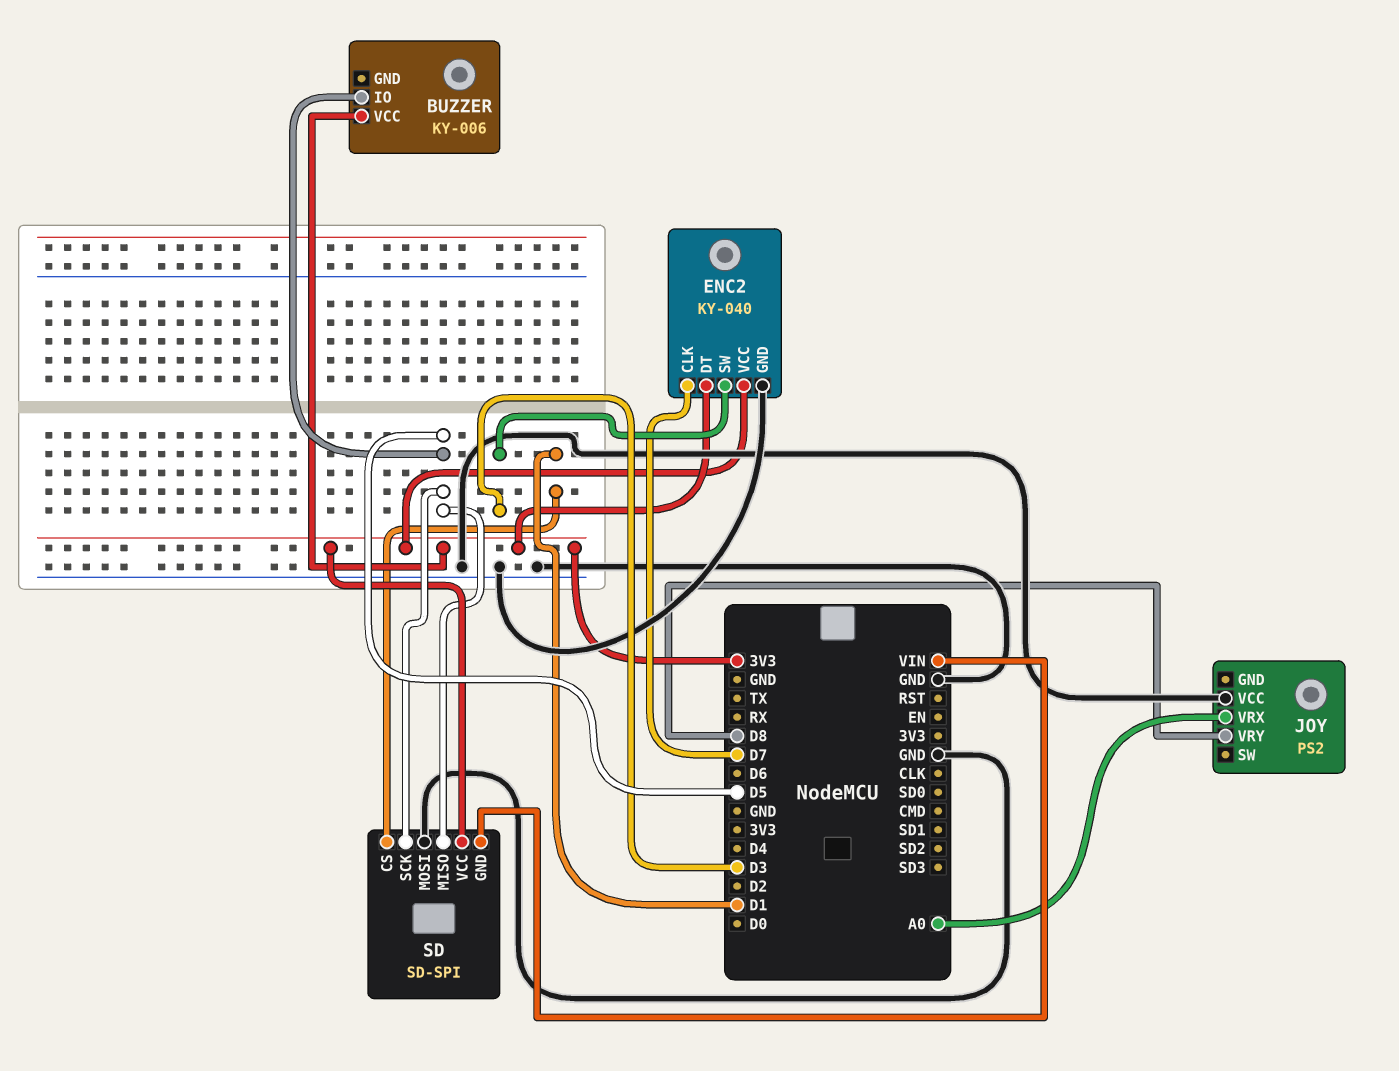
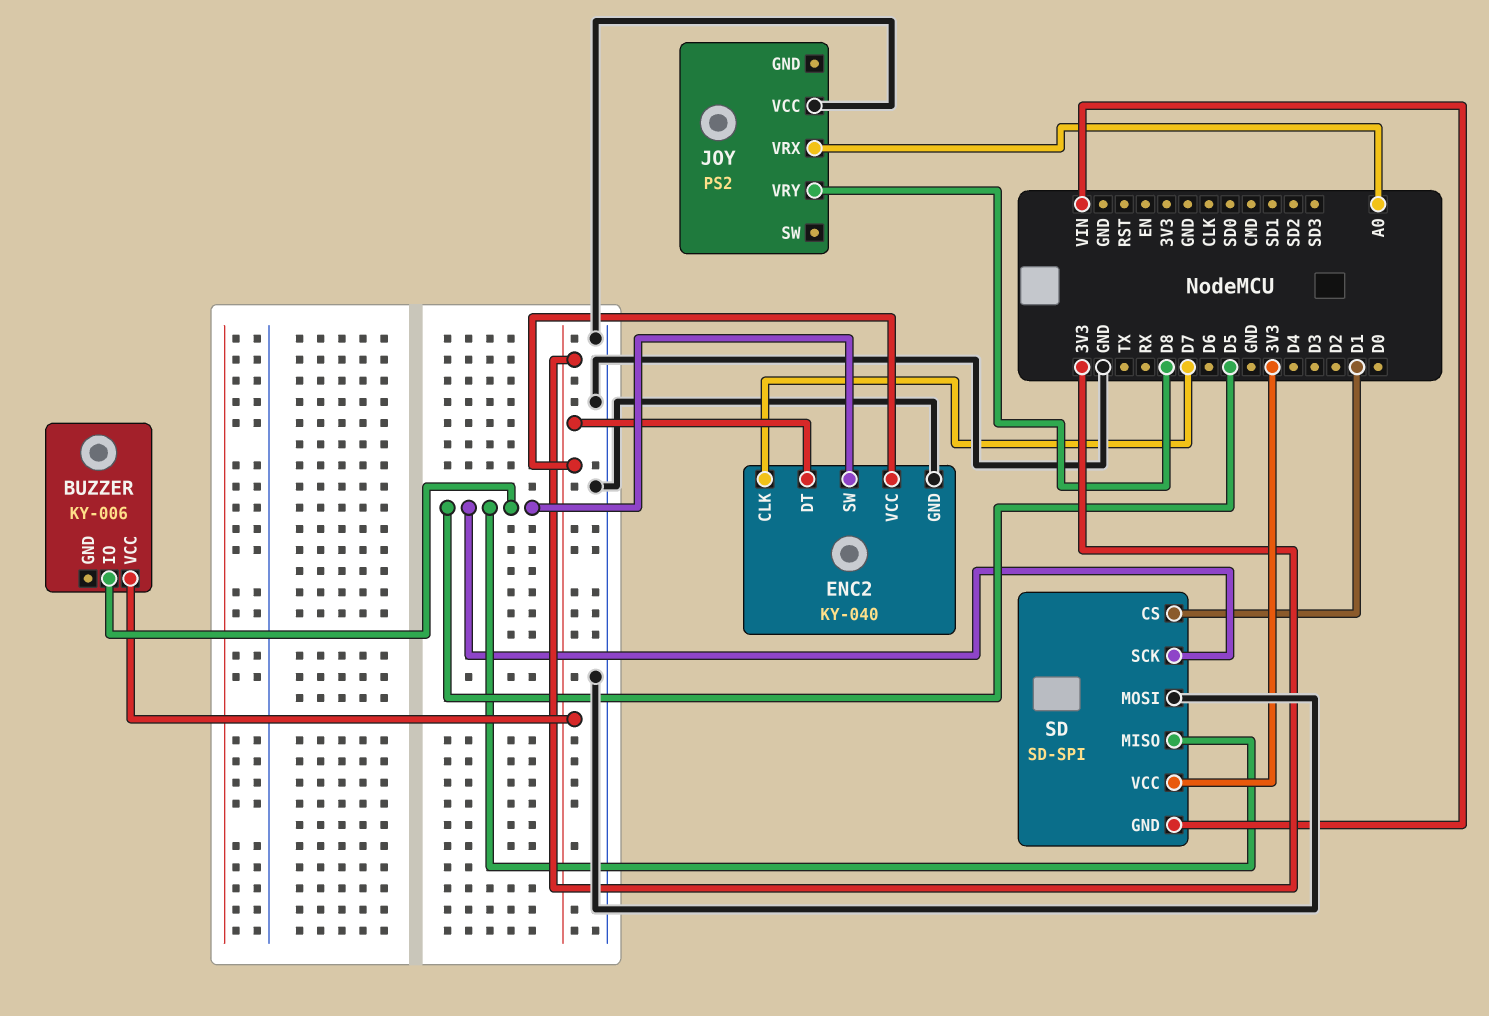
ENC2 pin SW: D3 -> D5

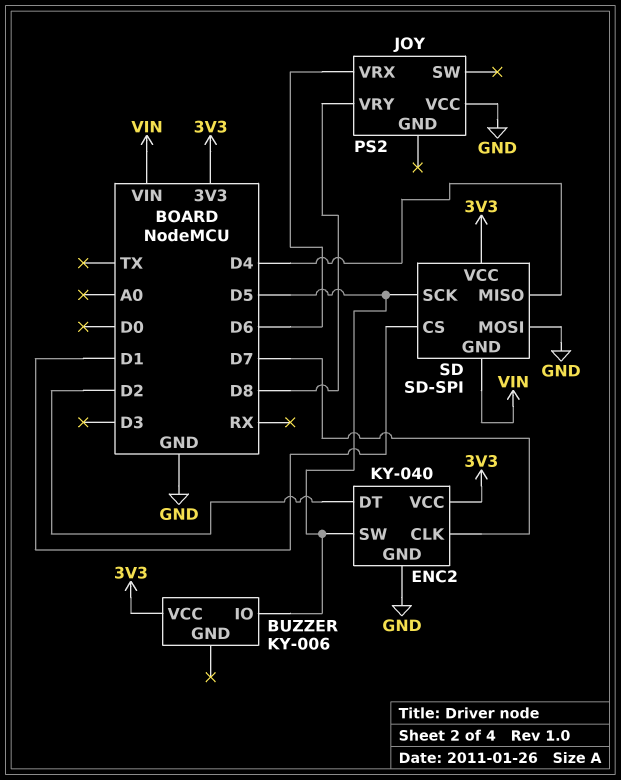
ENC2 pin DT: 3V3 -> D2
JOY pin VRX: A0 -> D6
SD pin MISO: D5 -> D4

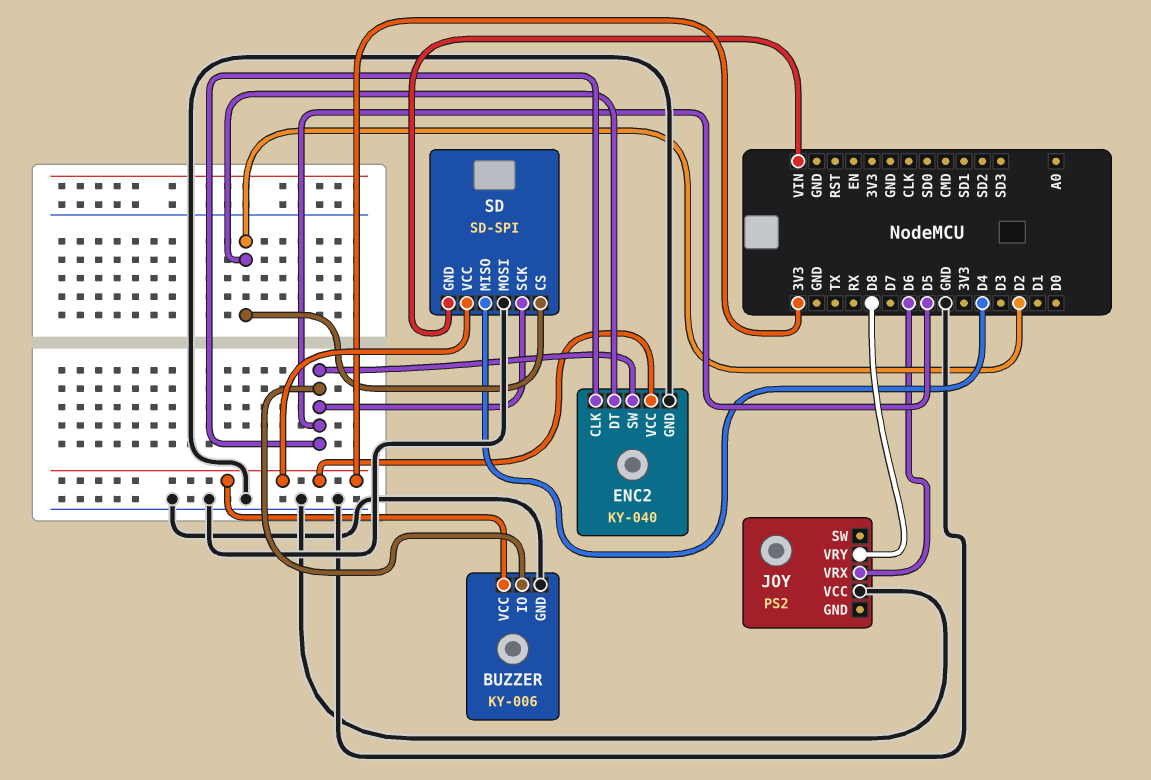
BUZZER pin GND: none -> GND
ENC2 pin CLK: D7 -> D5
SD pin CS: D1 -> D2

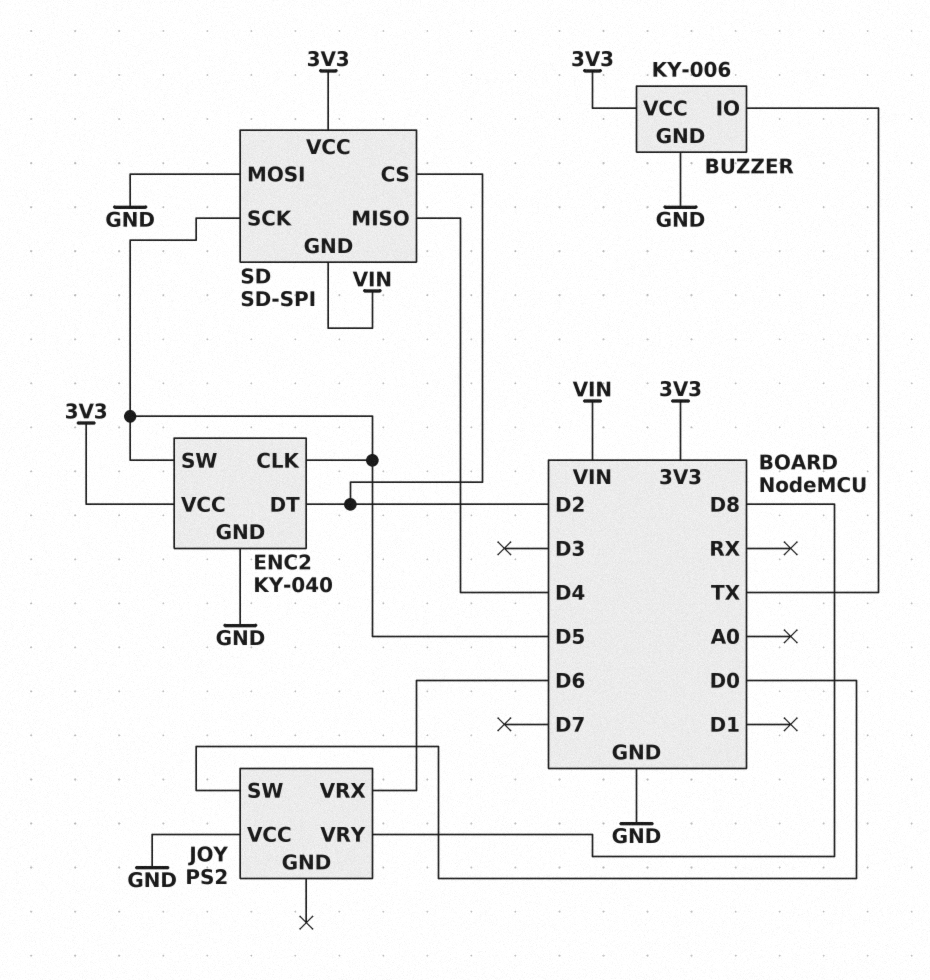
BUZZER pin IO: D5 -> TX
JOY pin SW: none -> D0

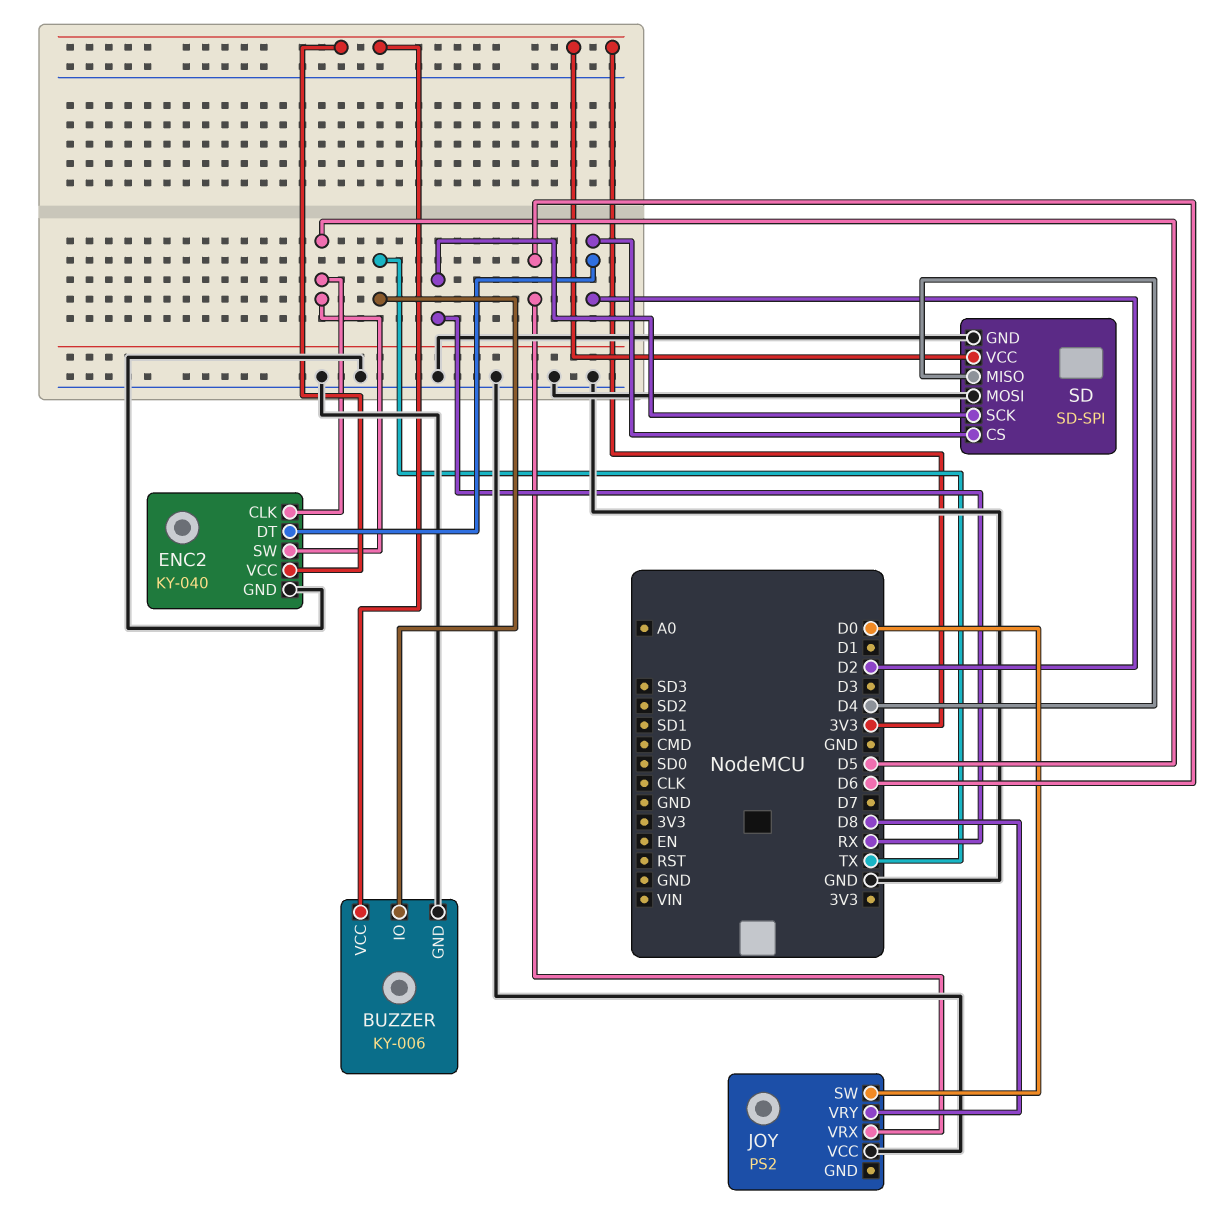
SD pin GND: VIN -> GND
SD pin SCK: D5 -> RX

